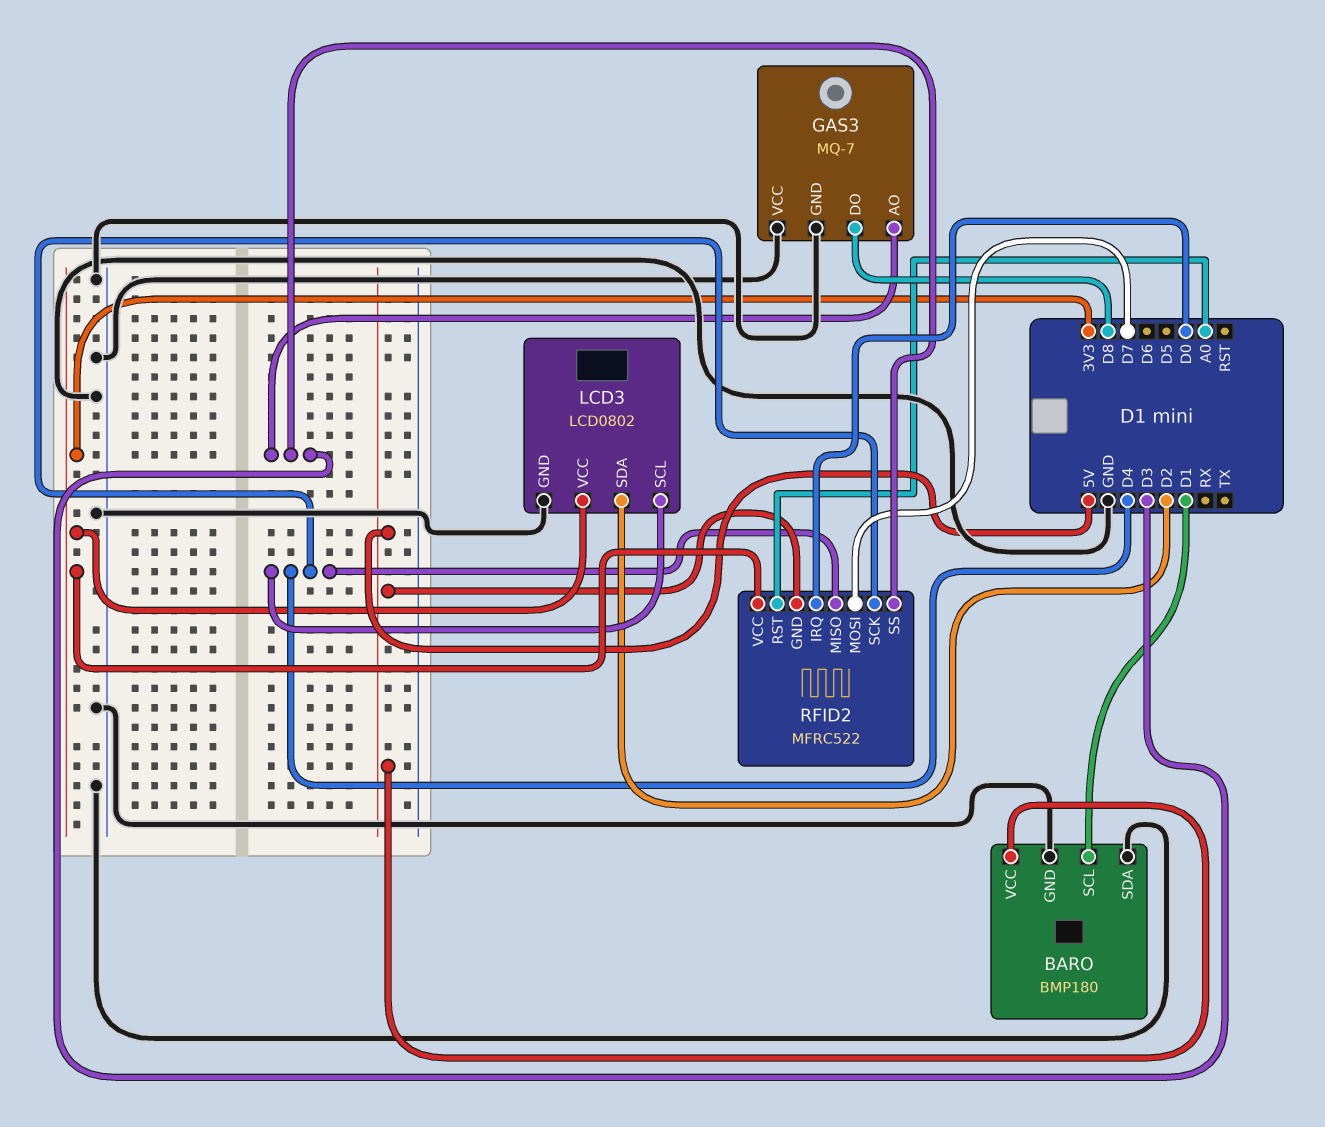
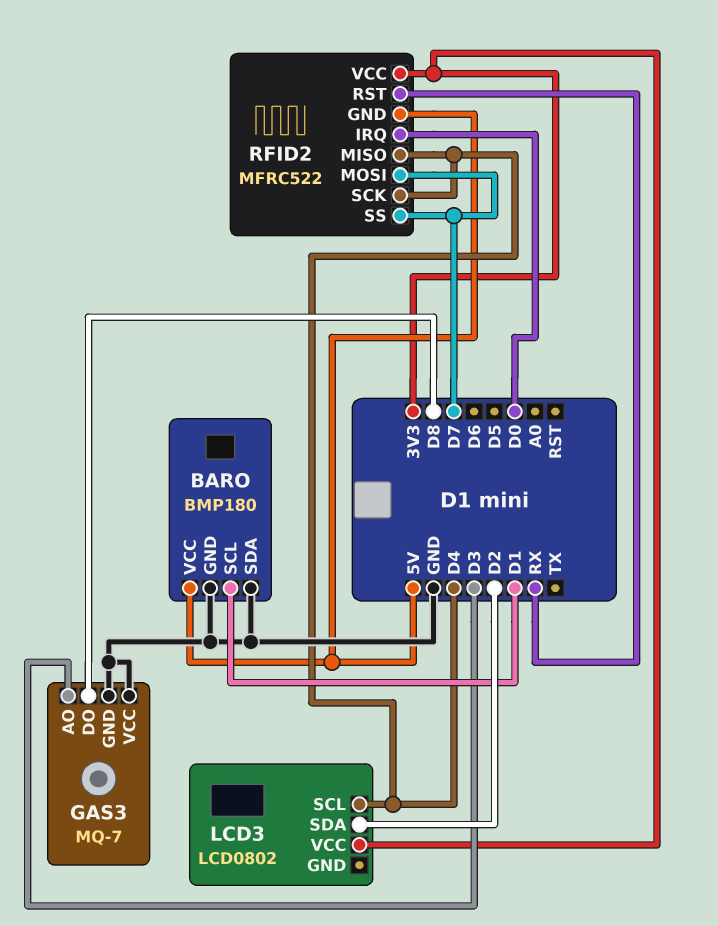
LCD3 pin GND: GND -> none
RFID2 pin RST: A0 -> RX
RFID2 pin SS: D3 -> D7

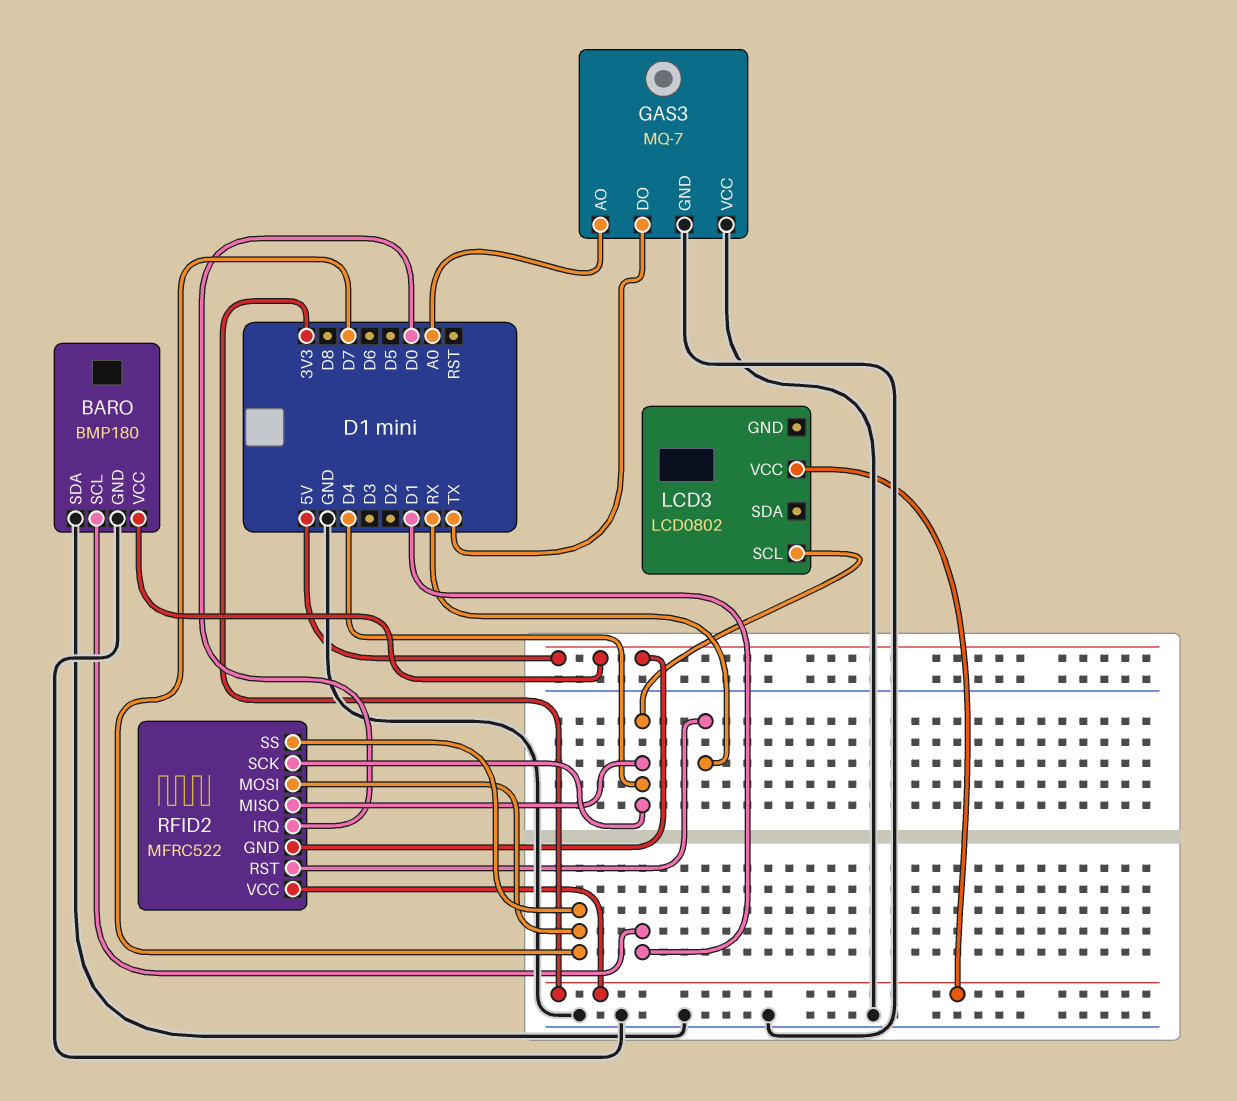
GAS3 pin AO: D3 -> A0
GAS3 pin DO: D8 -> TX
LCD3 pin SDA: D2 -> none

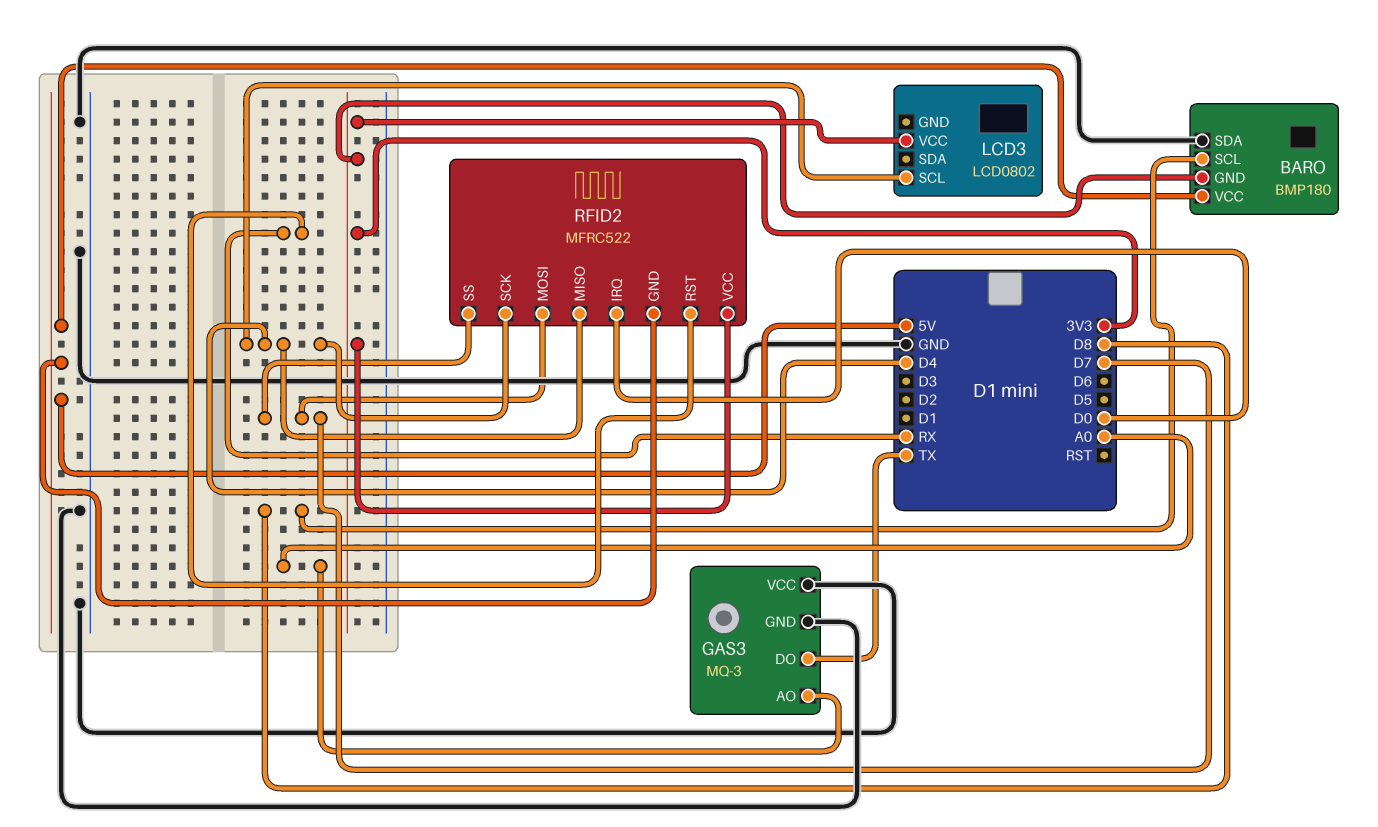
BARO pin GND: GND -> 3V3
BARO pin SCL: D1 -> D8
GAS3: MQ-7 -> MQ-3

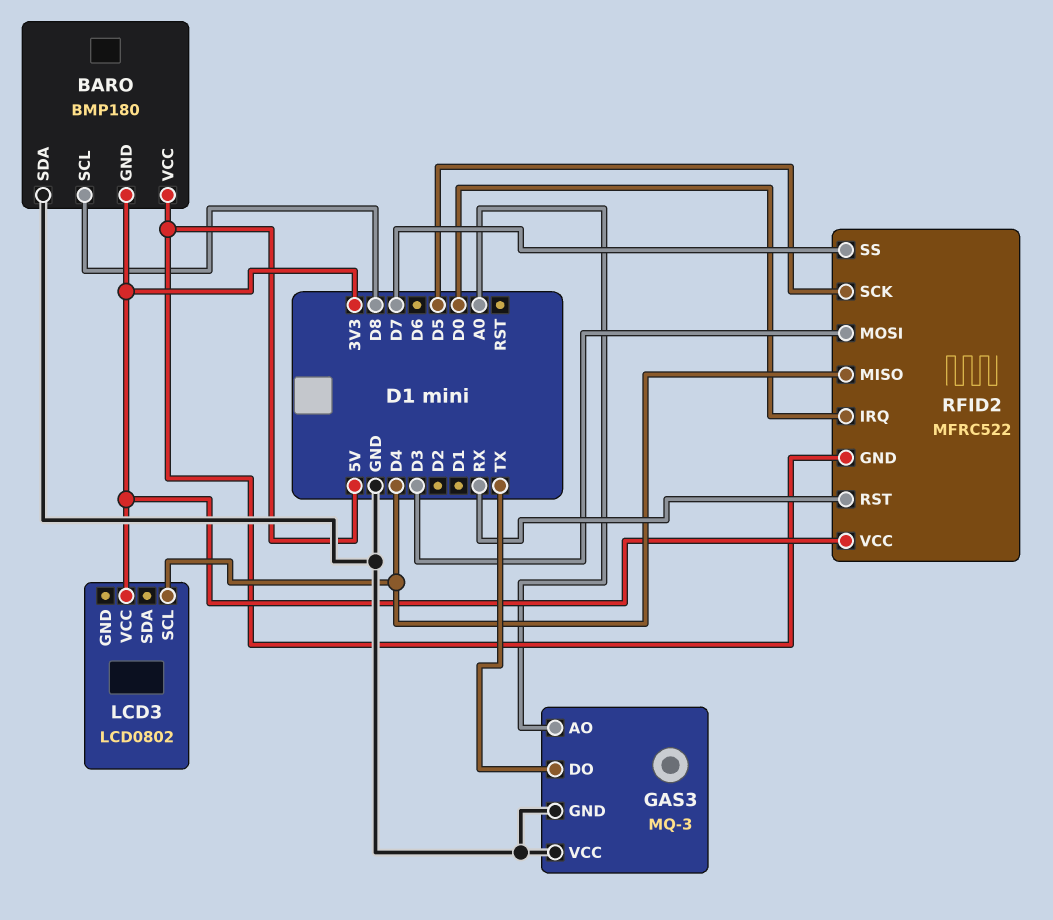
RFID2 pin MOSI: D7 -> D3
RFID2 pin SCK: D4 -> D5

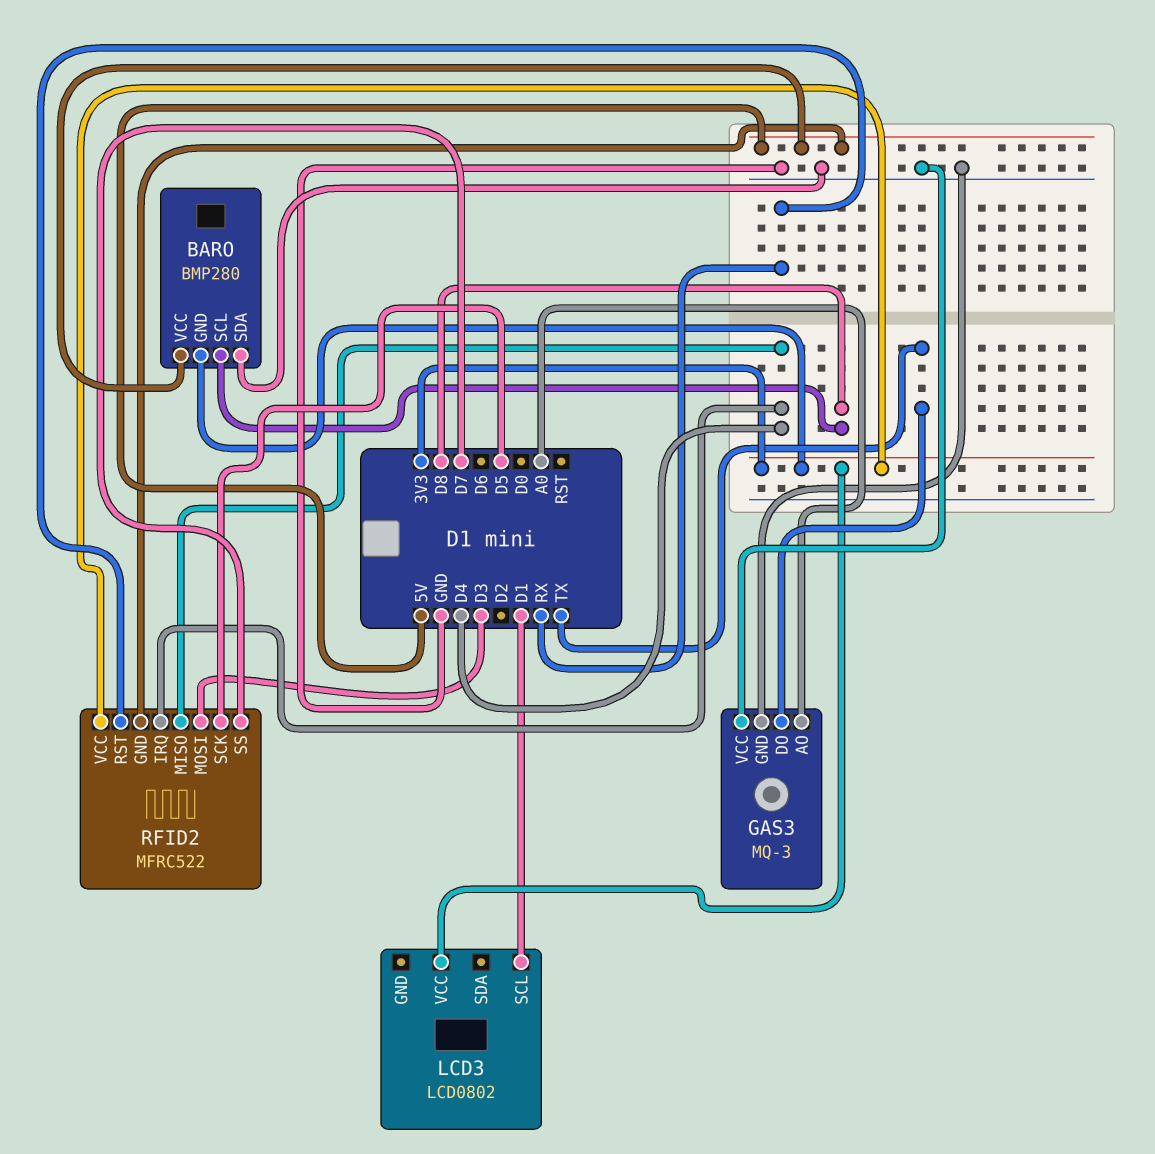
BARO: BMP180 -> BMP280
LCD3 pin SCL: D4 -> D1
RFID2 pin IRQ: D0 -> D4

